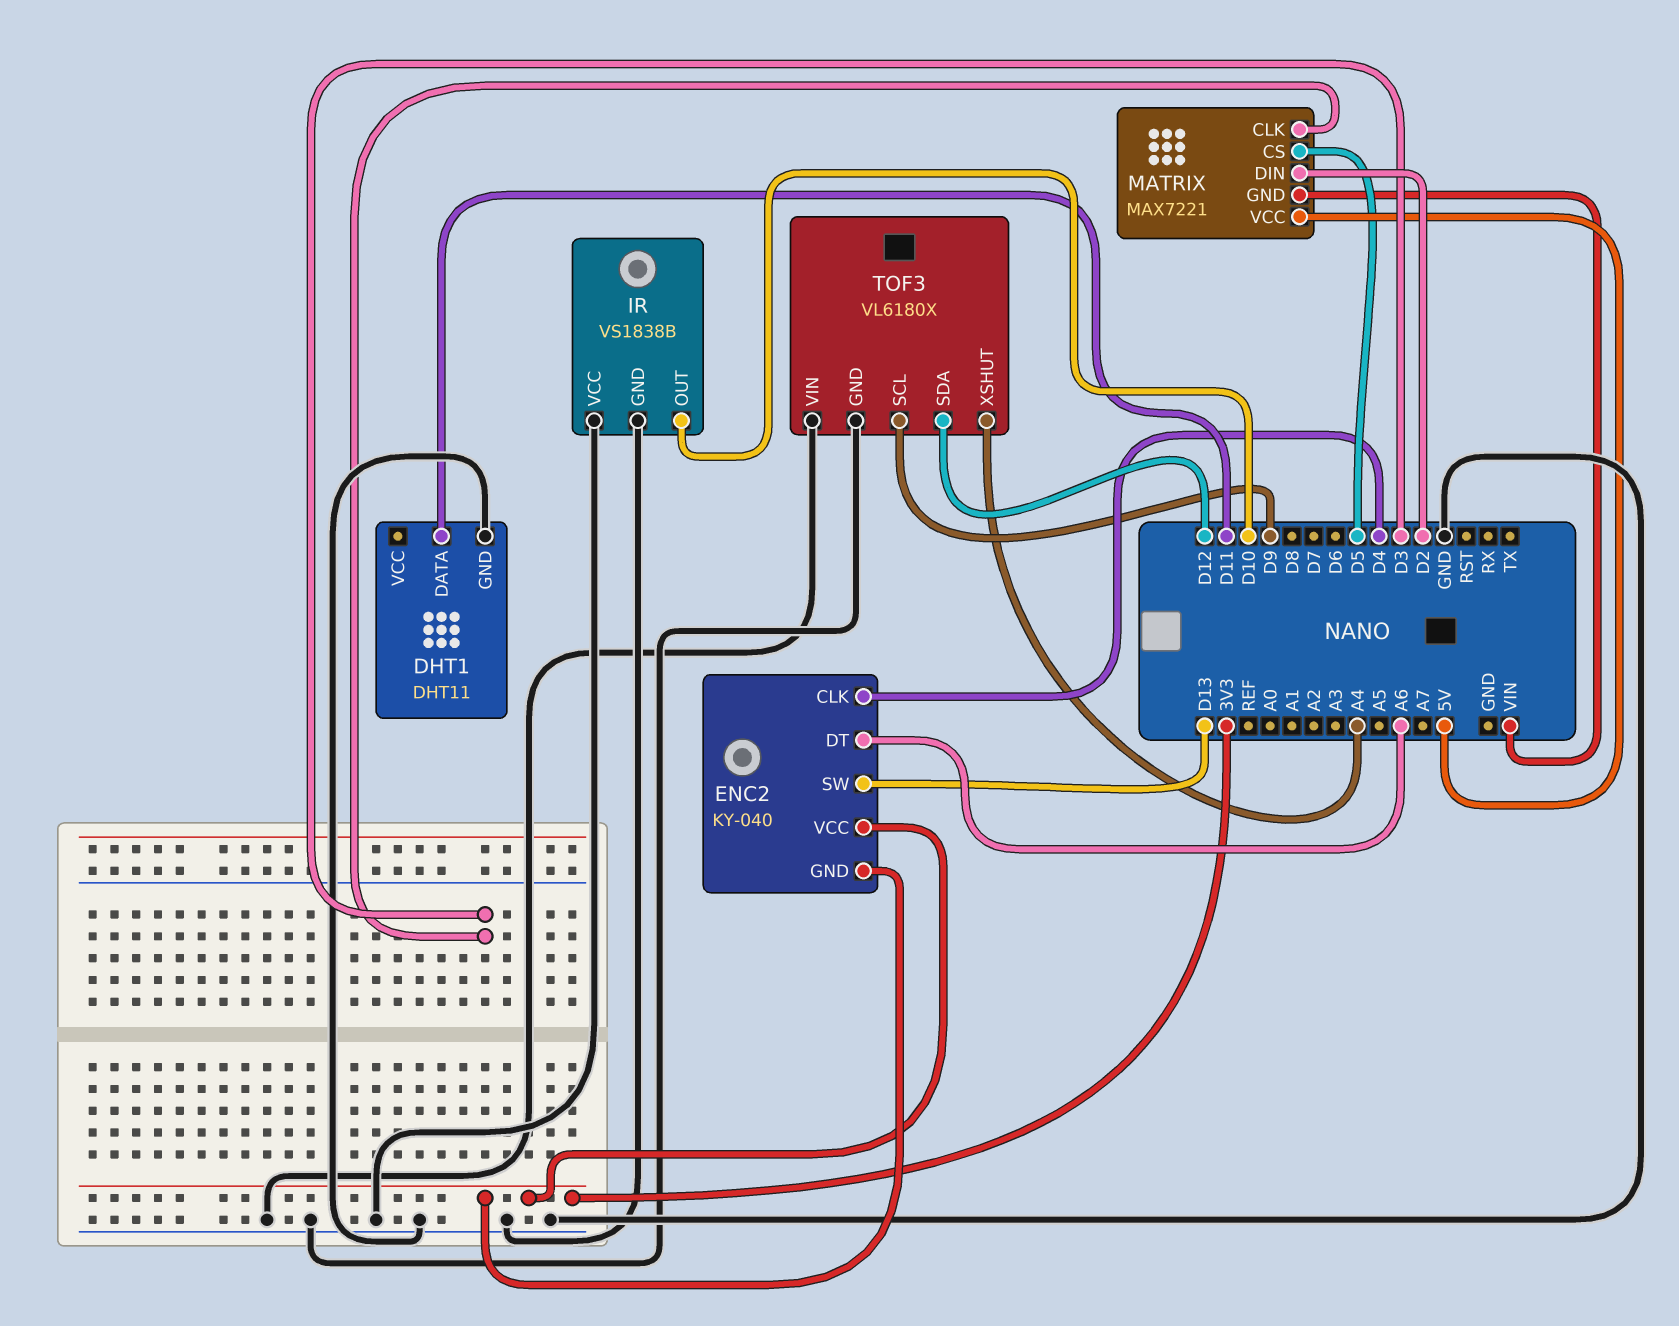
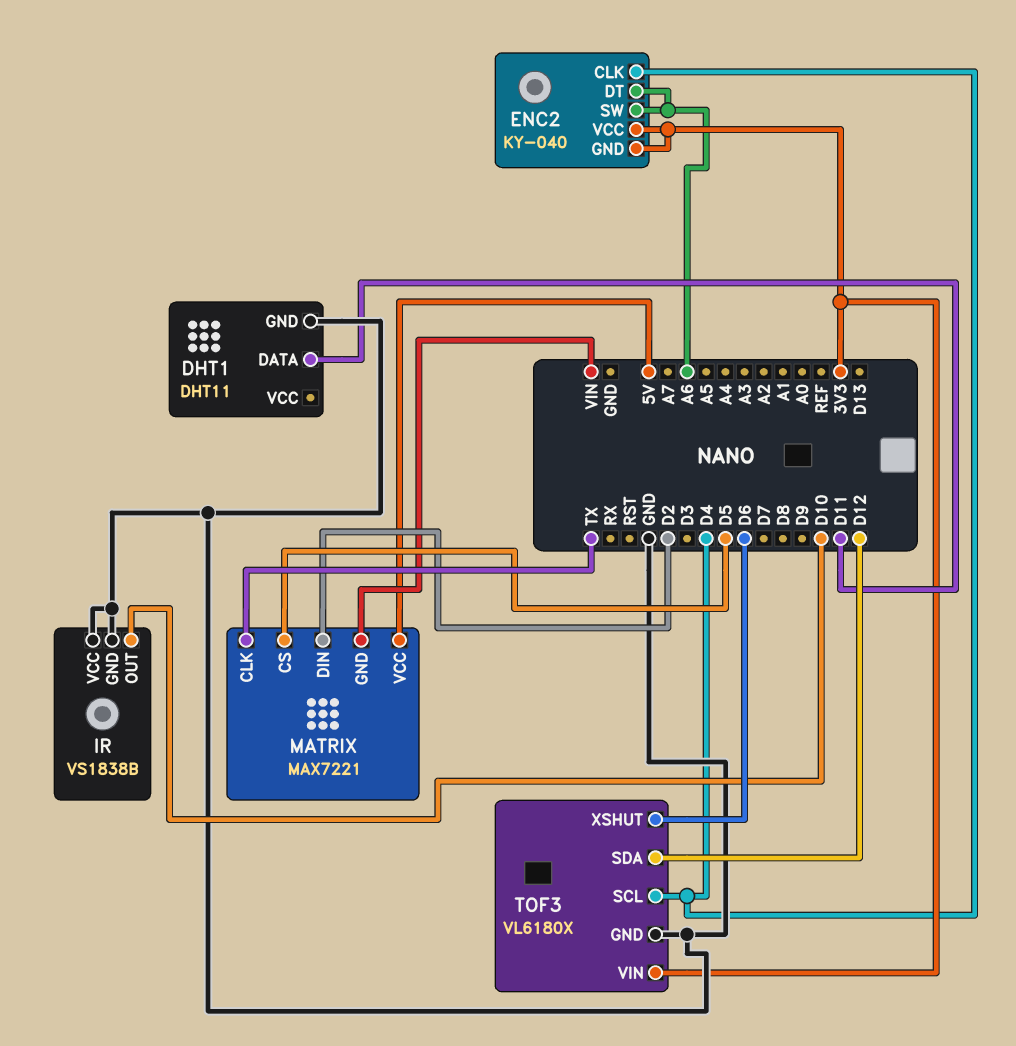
ENC2 pin SW: D13 -> A6
MATRIX pin CLK: D3 -> TX
TOF3 pin SCL: D9 -> D4
TOF3 pin VIN: GND -> 3V3
TOF3 pin XSHUT: A4 -> D6

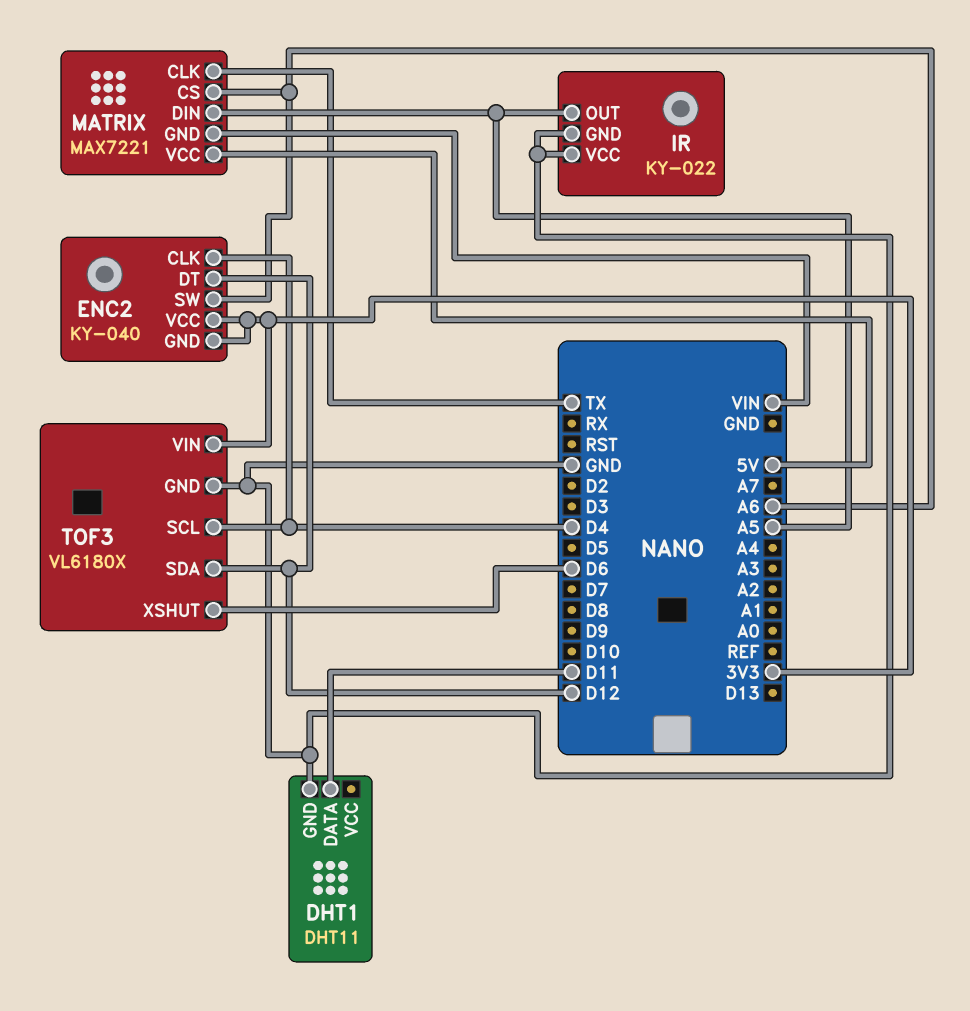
ENC2 pin DT: A6 -> D12
IR: VS1838B -> KY-022
IR pin OUT: D10 -> A5
MATRIX pin CS: D5 -> A6
MATRIX pin DIN: D2 -> A5

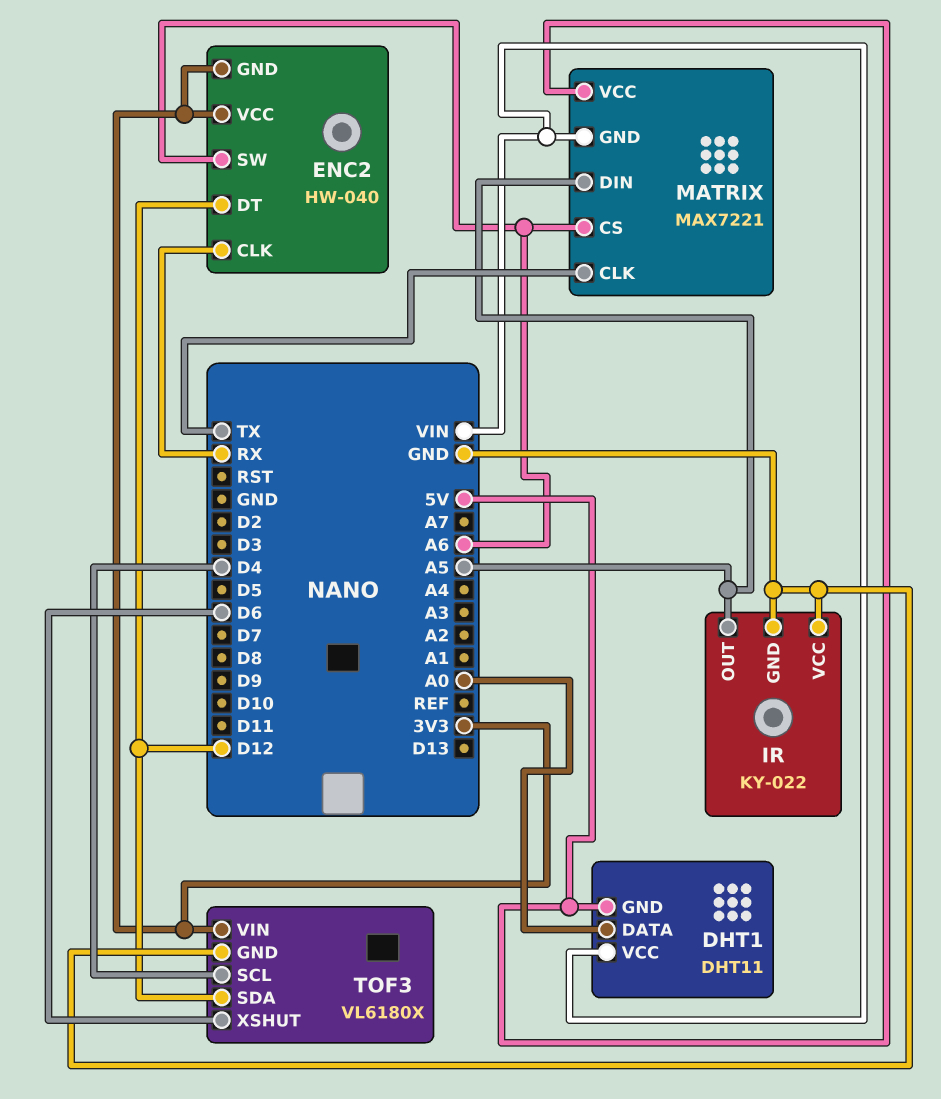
DHT1 pin DATA: D11 -> A0
DHT1 pin GND: GND -> 5V
DHT1 pin VCC: none -> VIN
ENC2: KY-040 -> HW-040
ENC2 pin CLK: D4 -> RX

